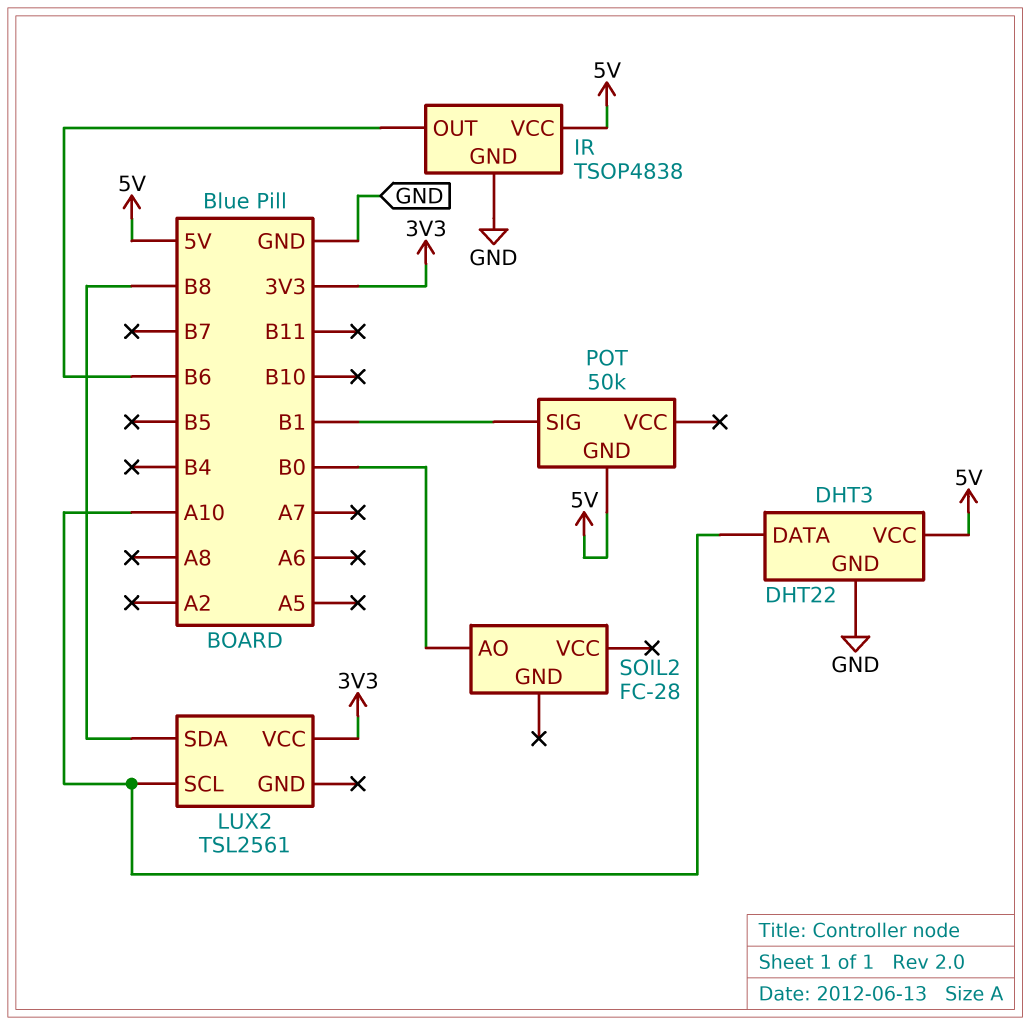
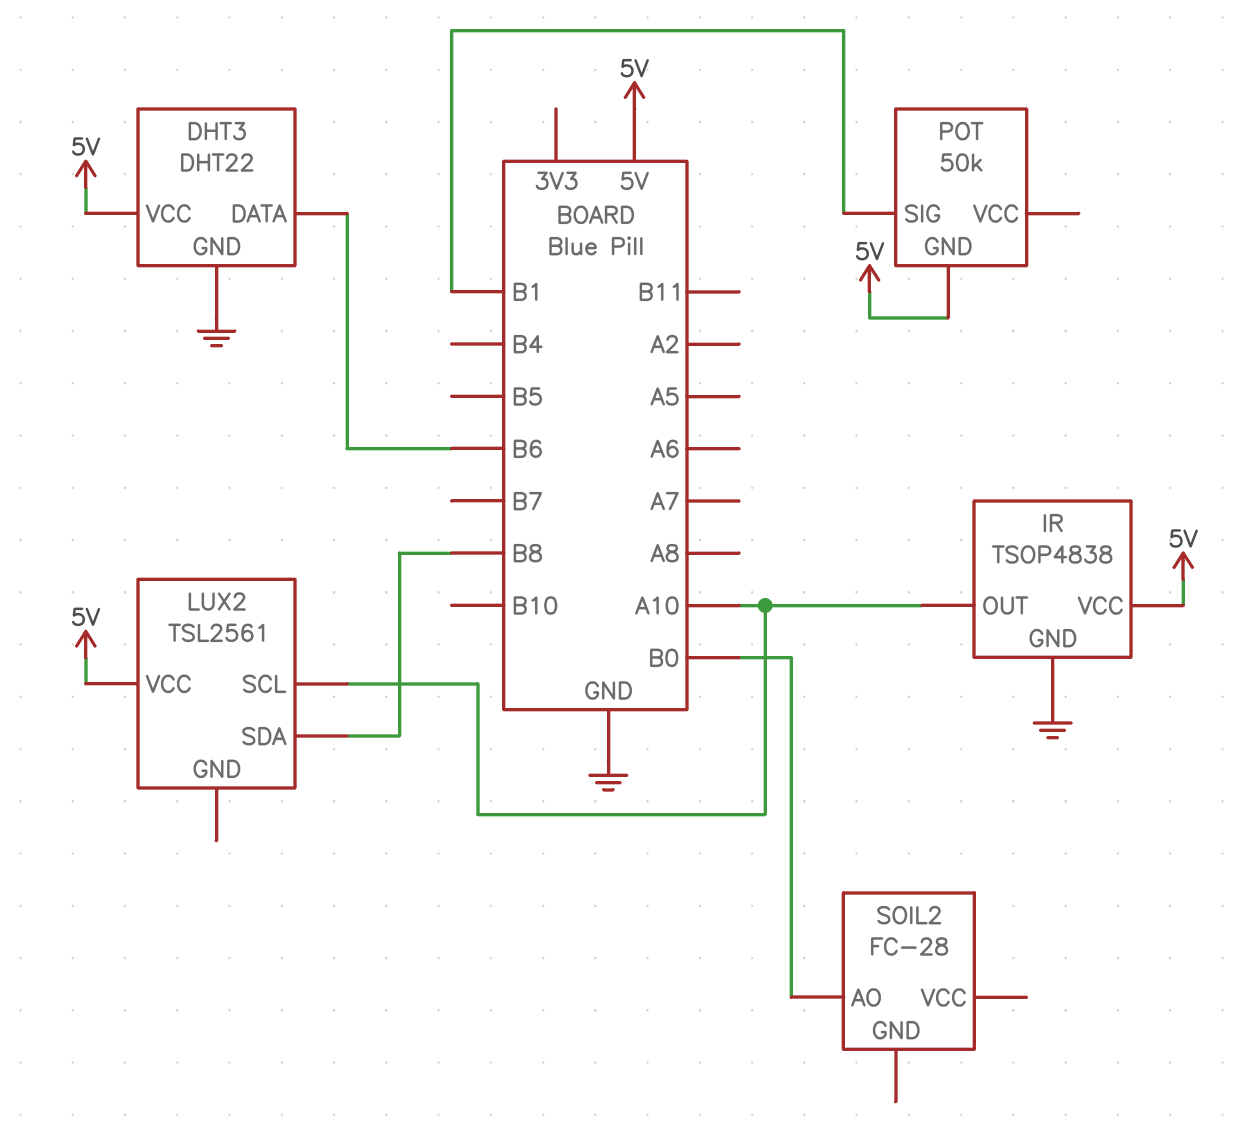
DHT3 pin DATA: A10 -> B6
IR pin OUT: B6 -> A10
LUX2 pin VCC: 3V3 -> 5V

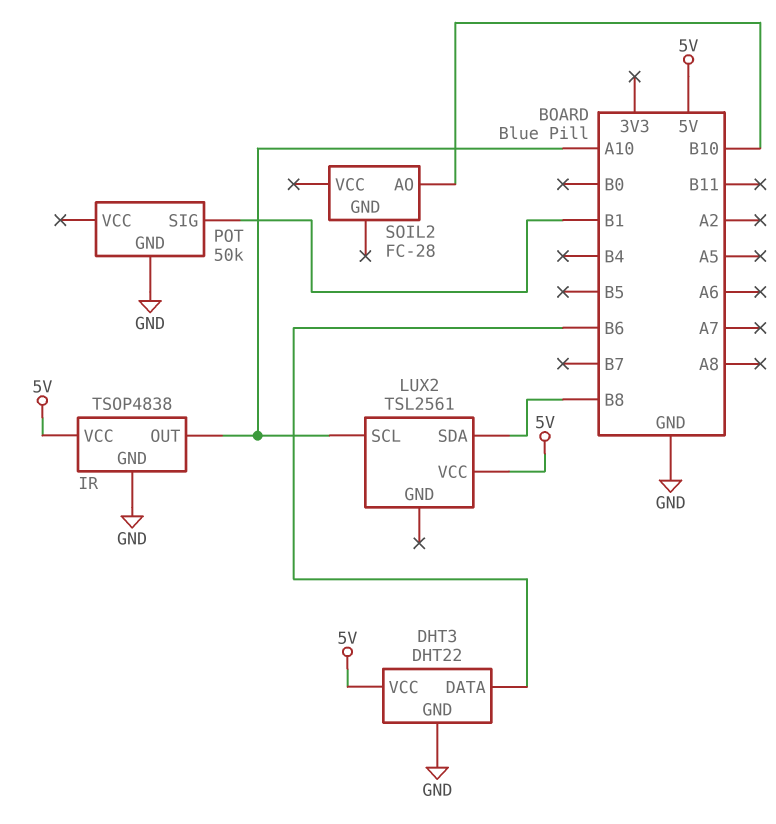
POT pin GND: 5V -> GND
SOIL2 pin AO: B0 -> B10

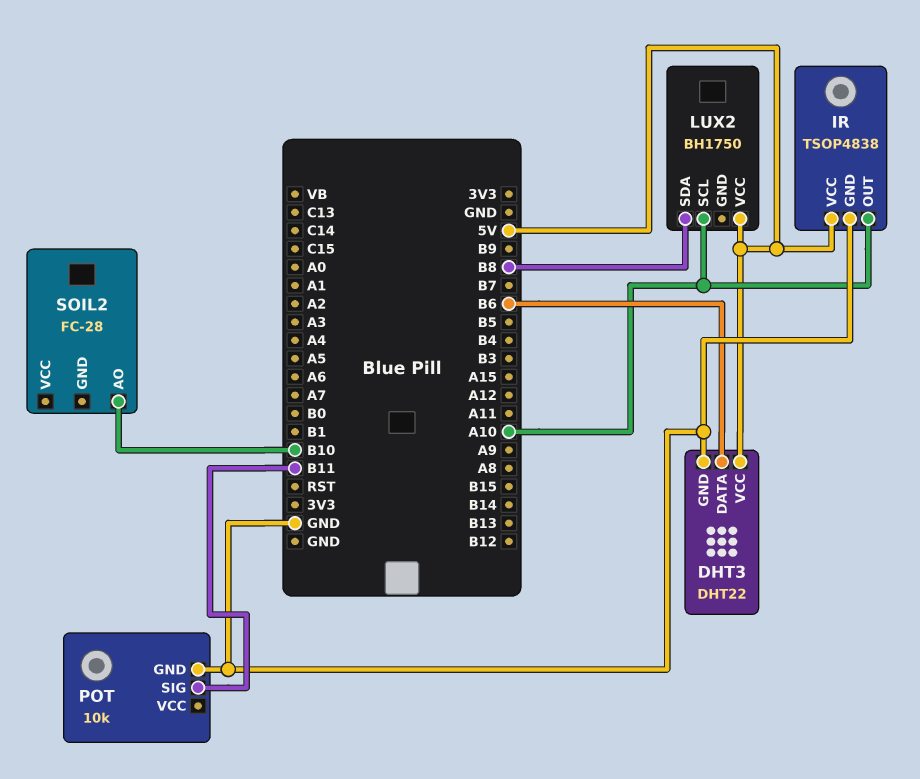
LUX2: TSL2561 -> BH1750
POT: 50k -> 10k
POT pin SIG: B1 -> B11

